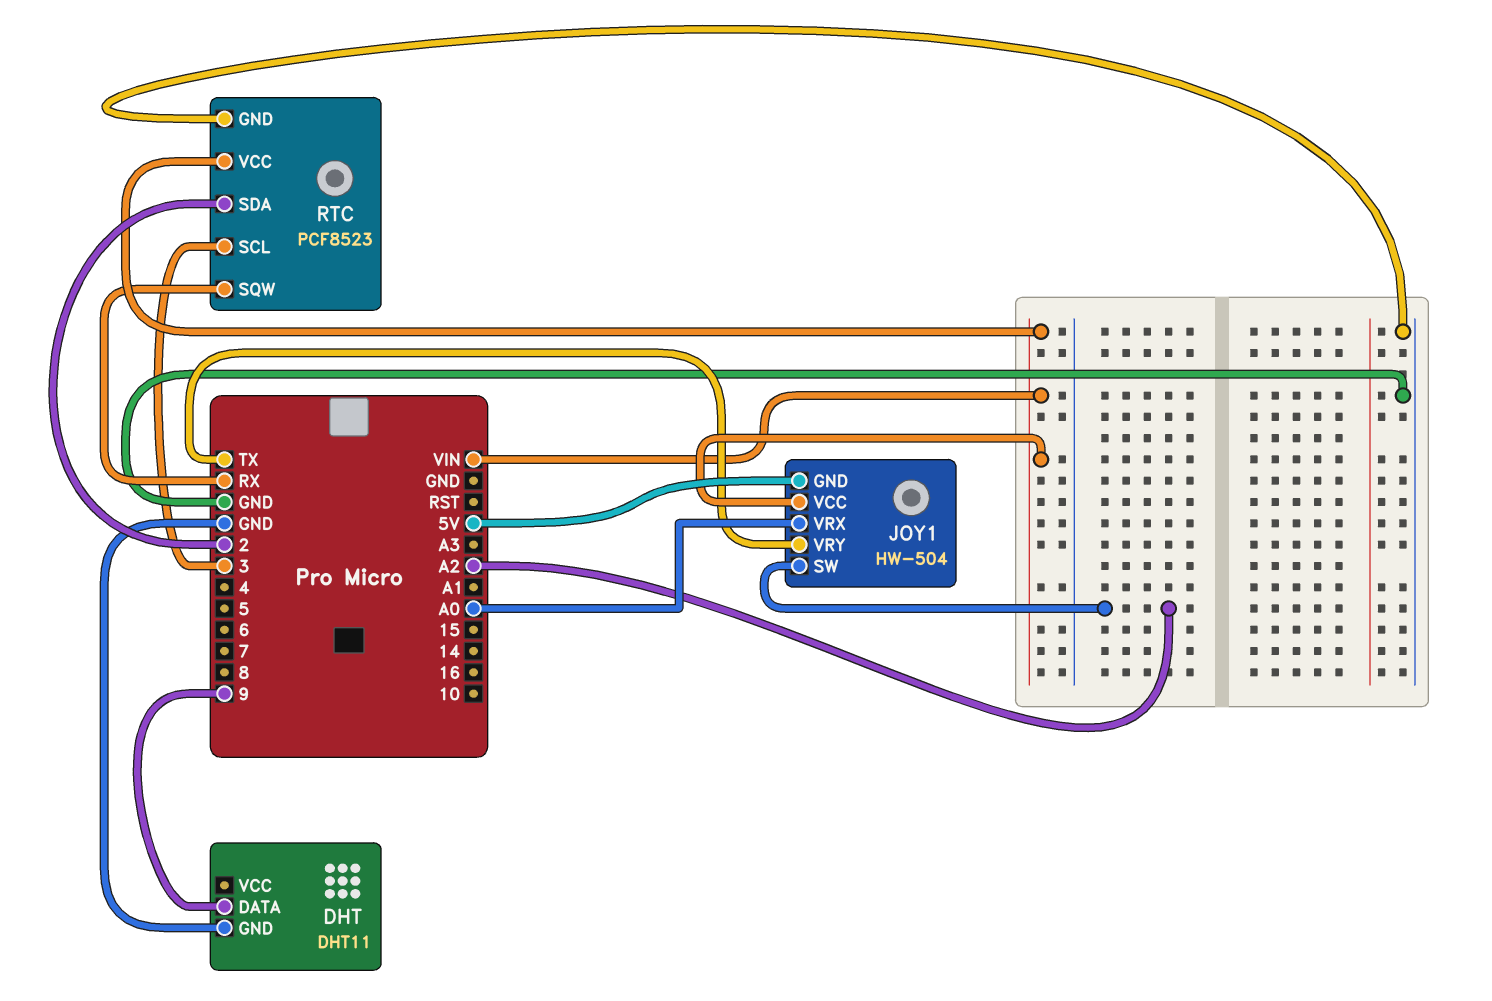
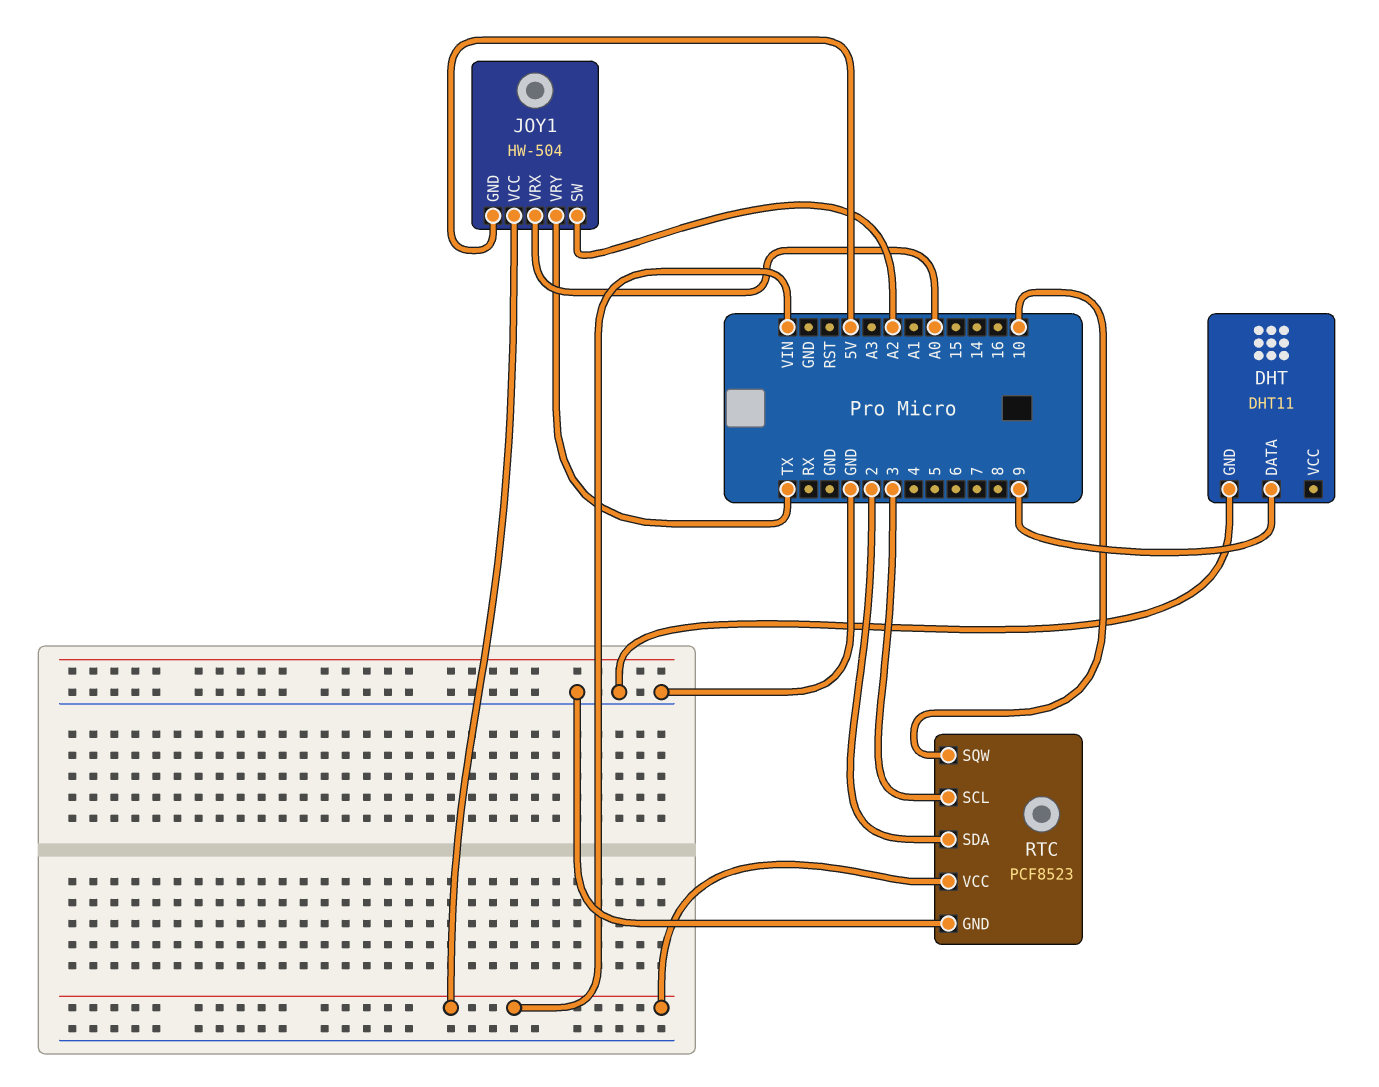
RTC pin SQW: RX -> 10

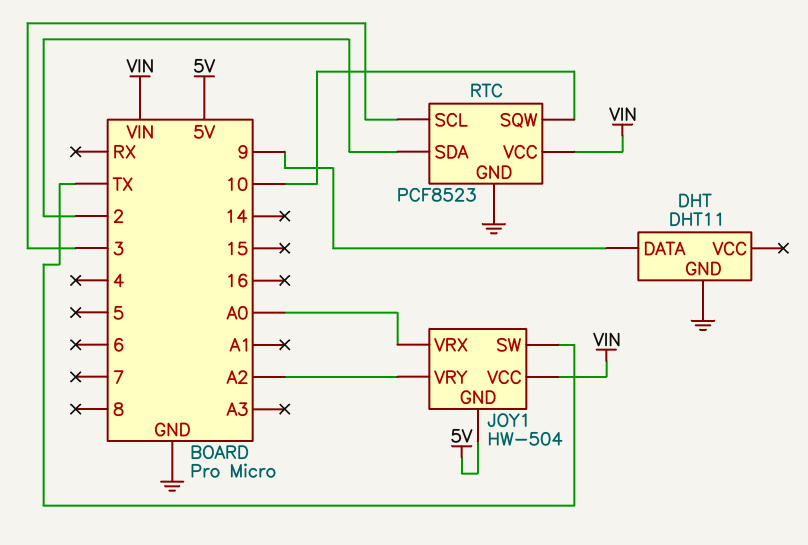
JOY1 pin SW: A2 -> TX
JOY1 pin VRY: TX -> A2

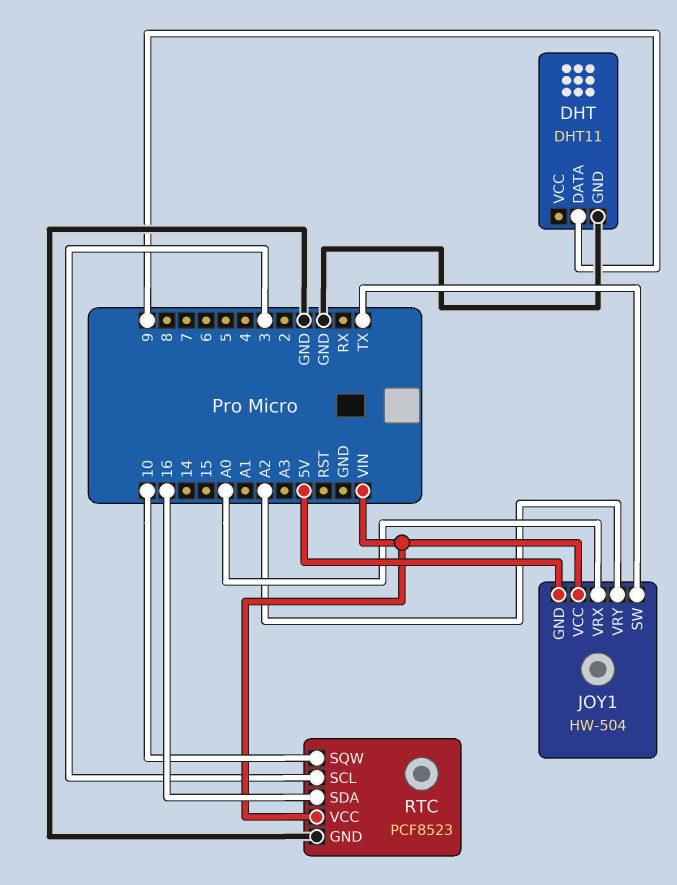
RTC pin SDA: 2 -> 16

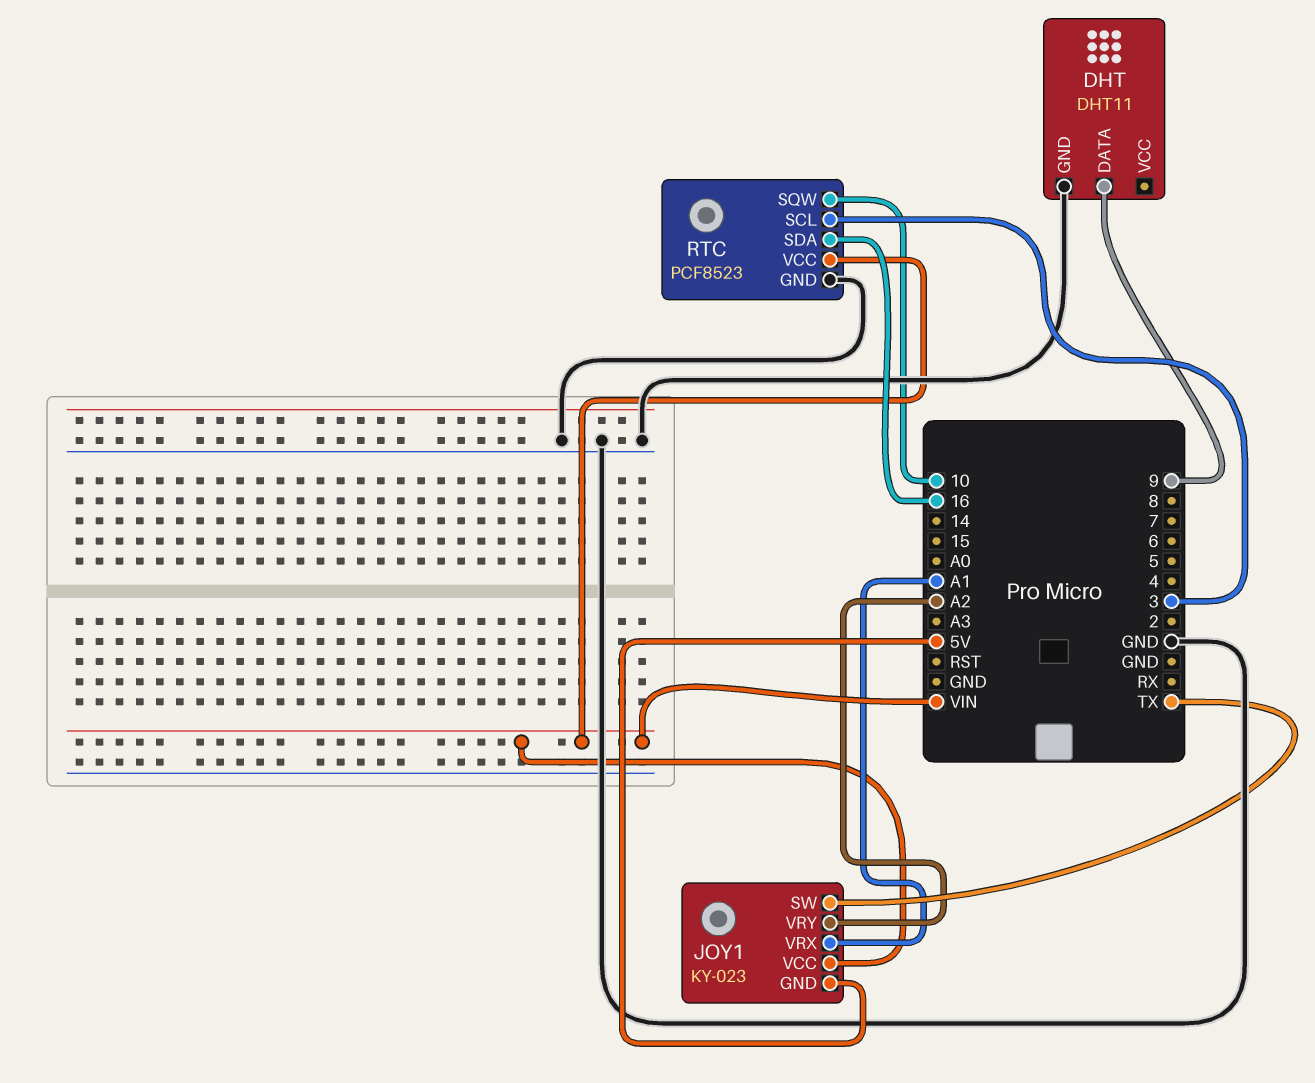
JOY1: HW-504 -> KY-023
JOY1 pin VRX: A0 -> A1

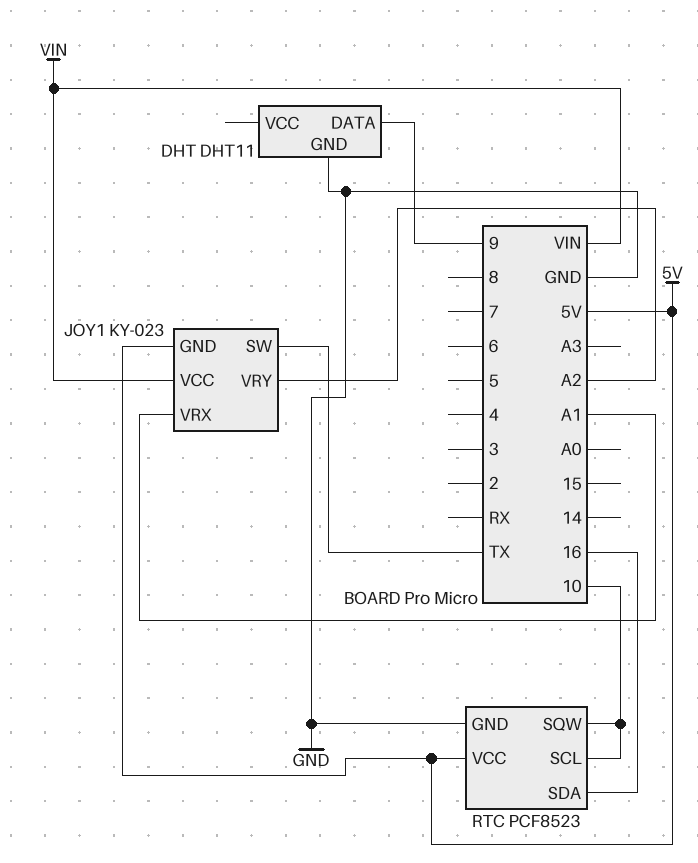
RTC pin SCL: 3 -> 10
RTC pin VCC: VIN -> 5V

